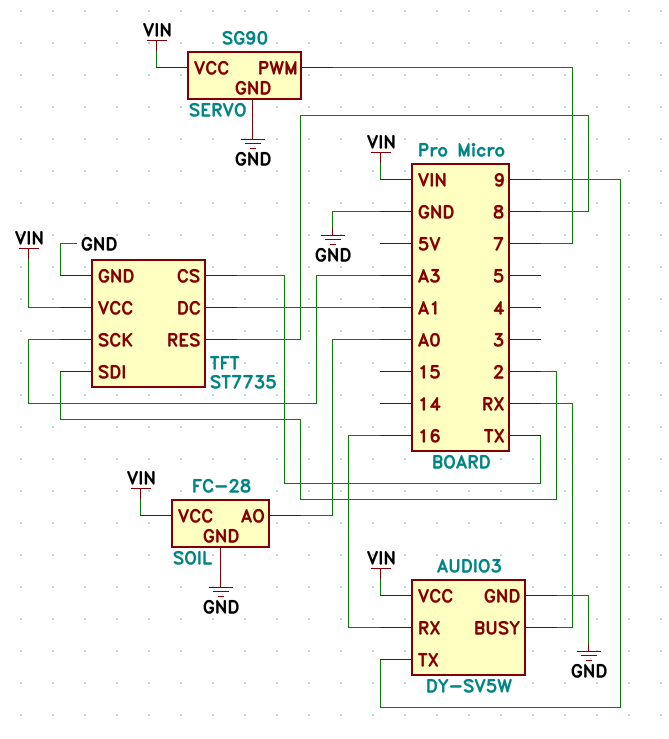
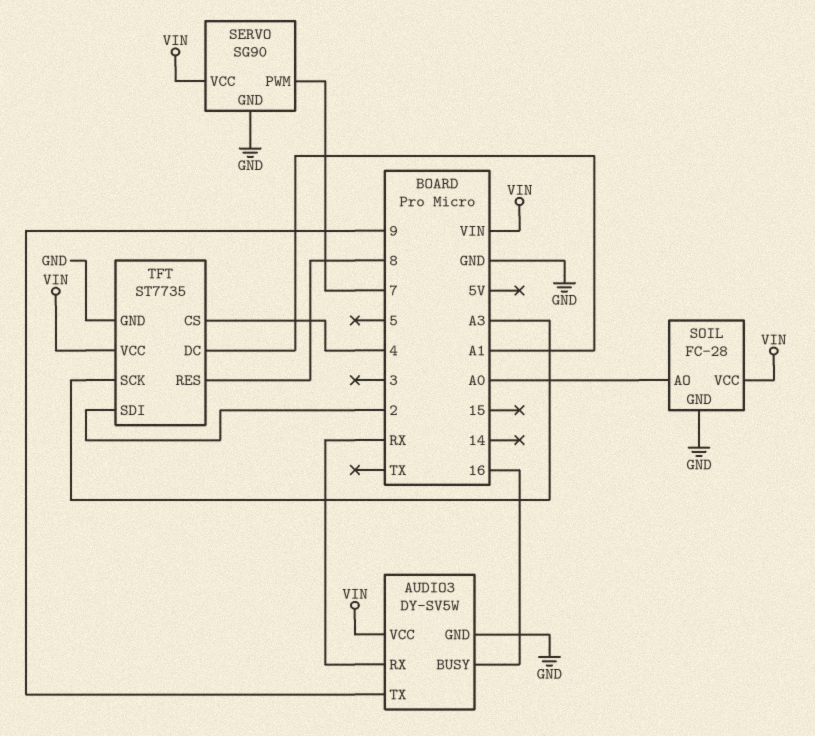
AUDIO3 pin BUSY: RX -> 16
AUDIO3 pin RX: 16 -> RX
TFT pin CS: TX -> 4

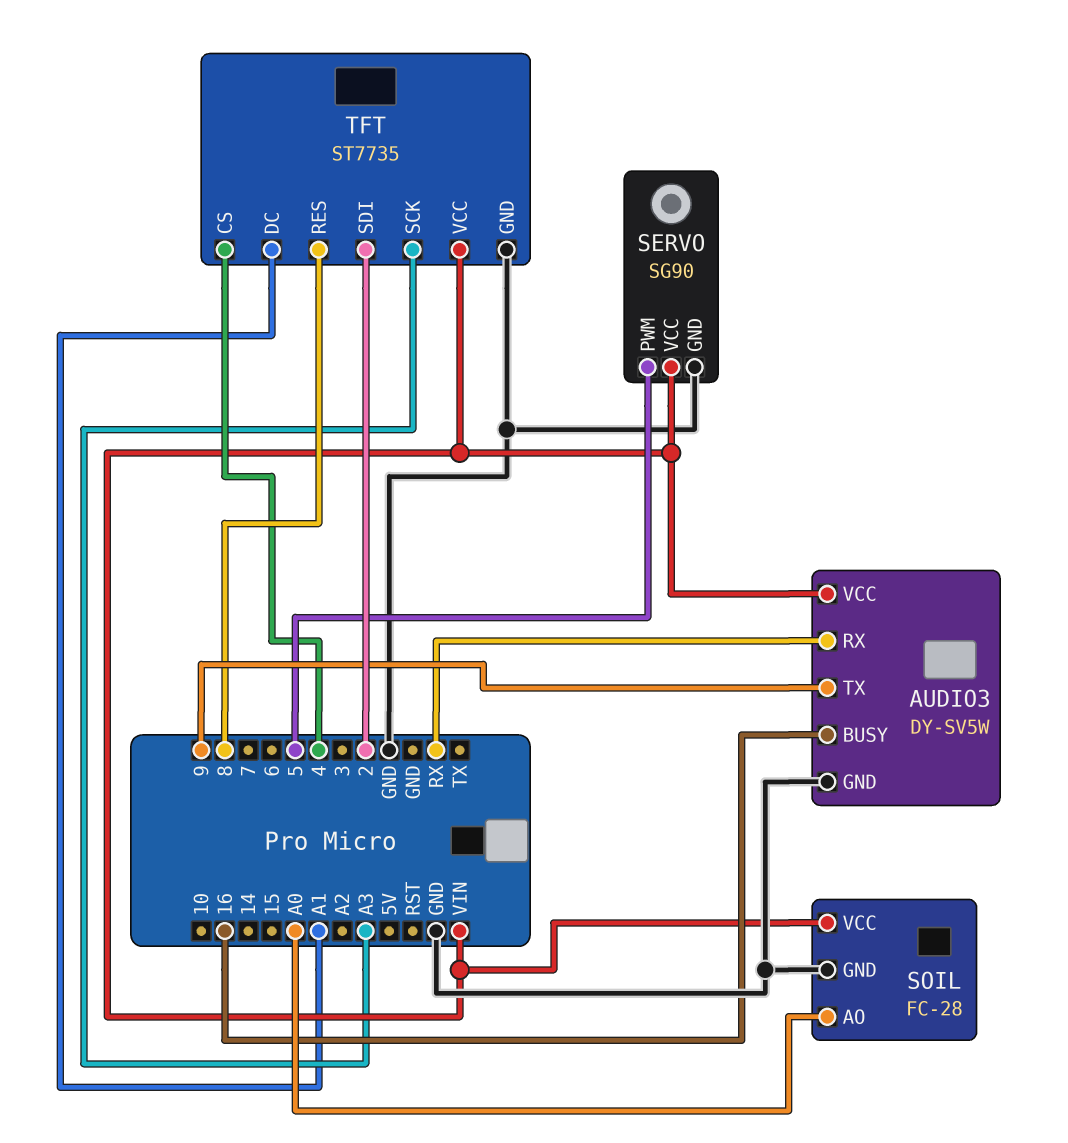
SERVO pin PWM: 7 -> 5

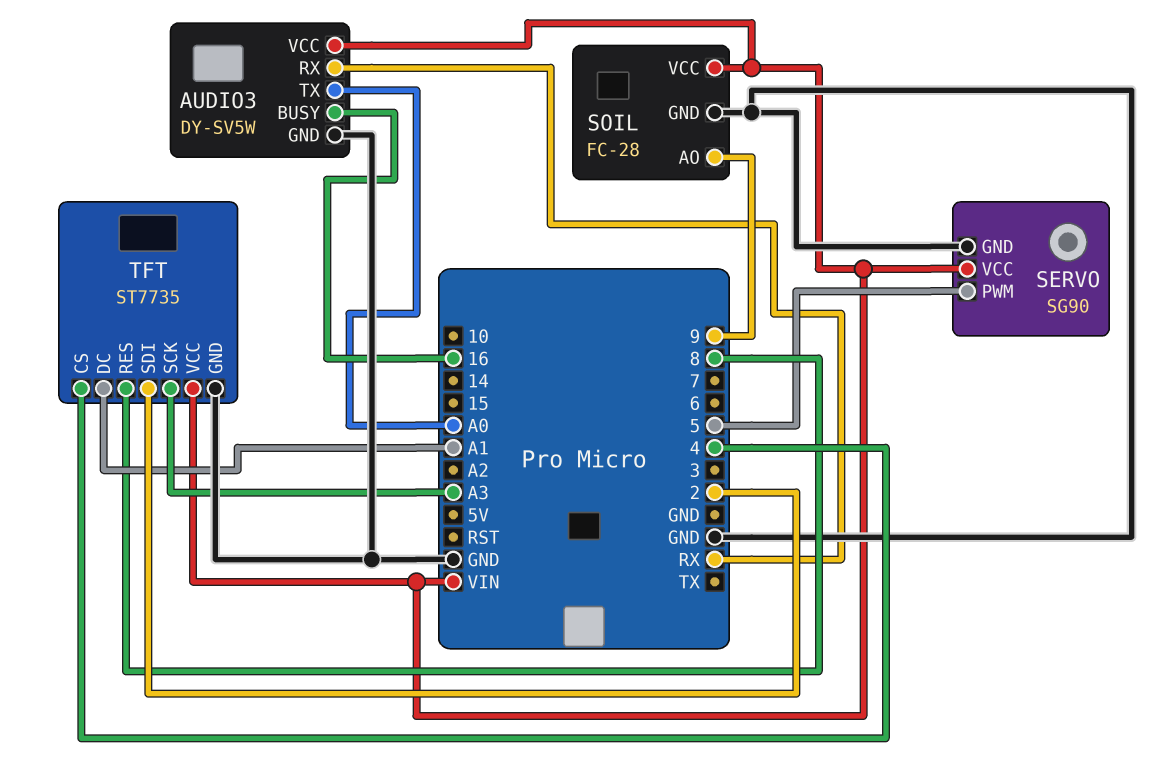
AUDIO3 pin TX: 9 -> A0
SOIL pin AO: A0 -> 9

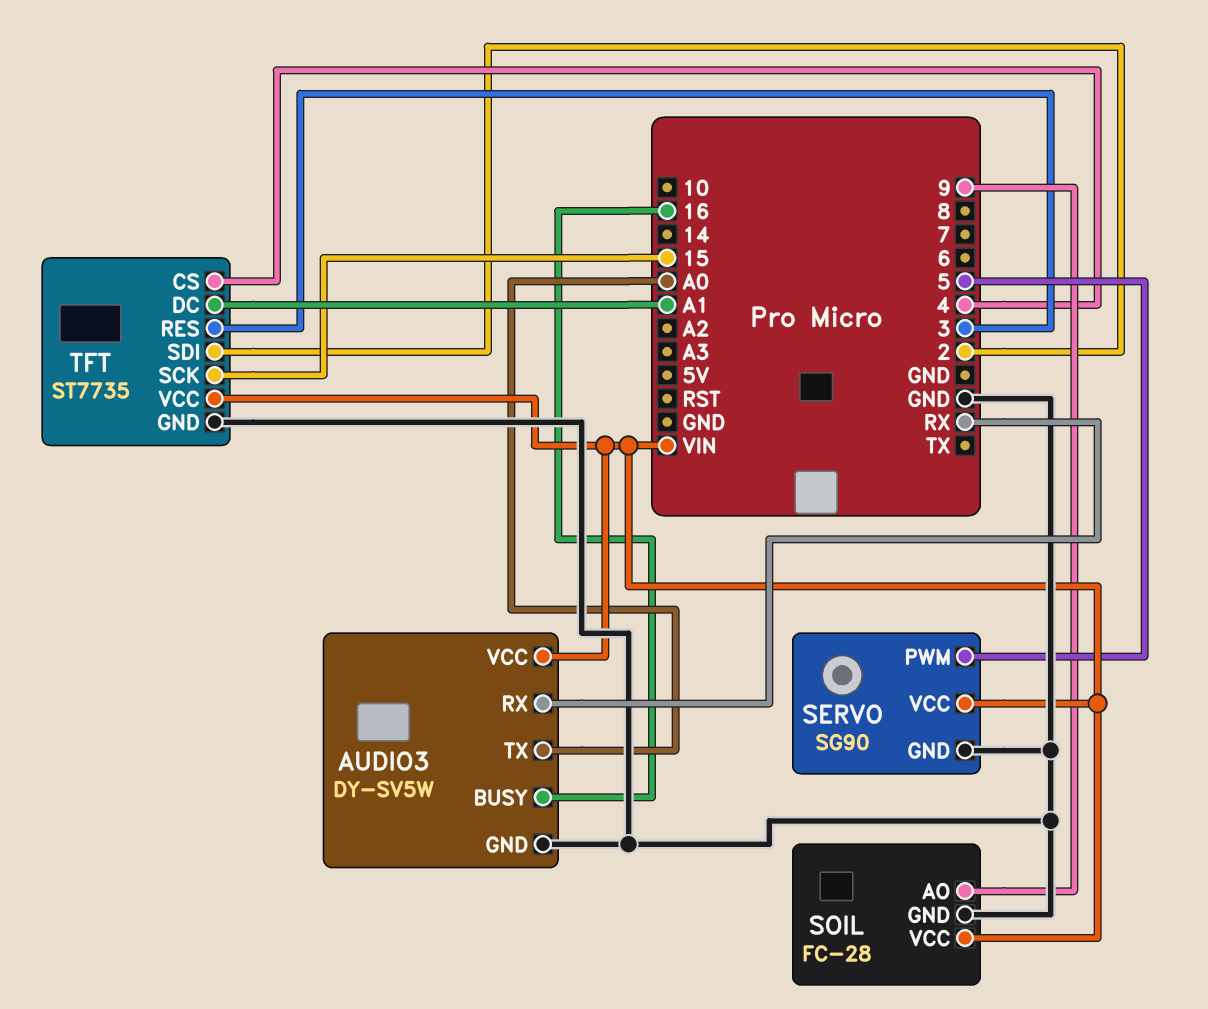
TFT pin RES: 8 -> 3
TFT pin SCK: A3 -> 15

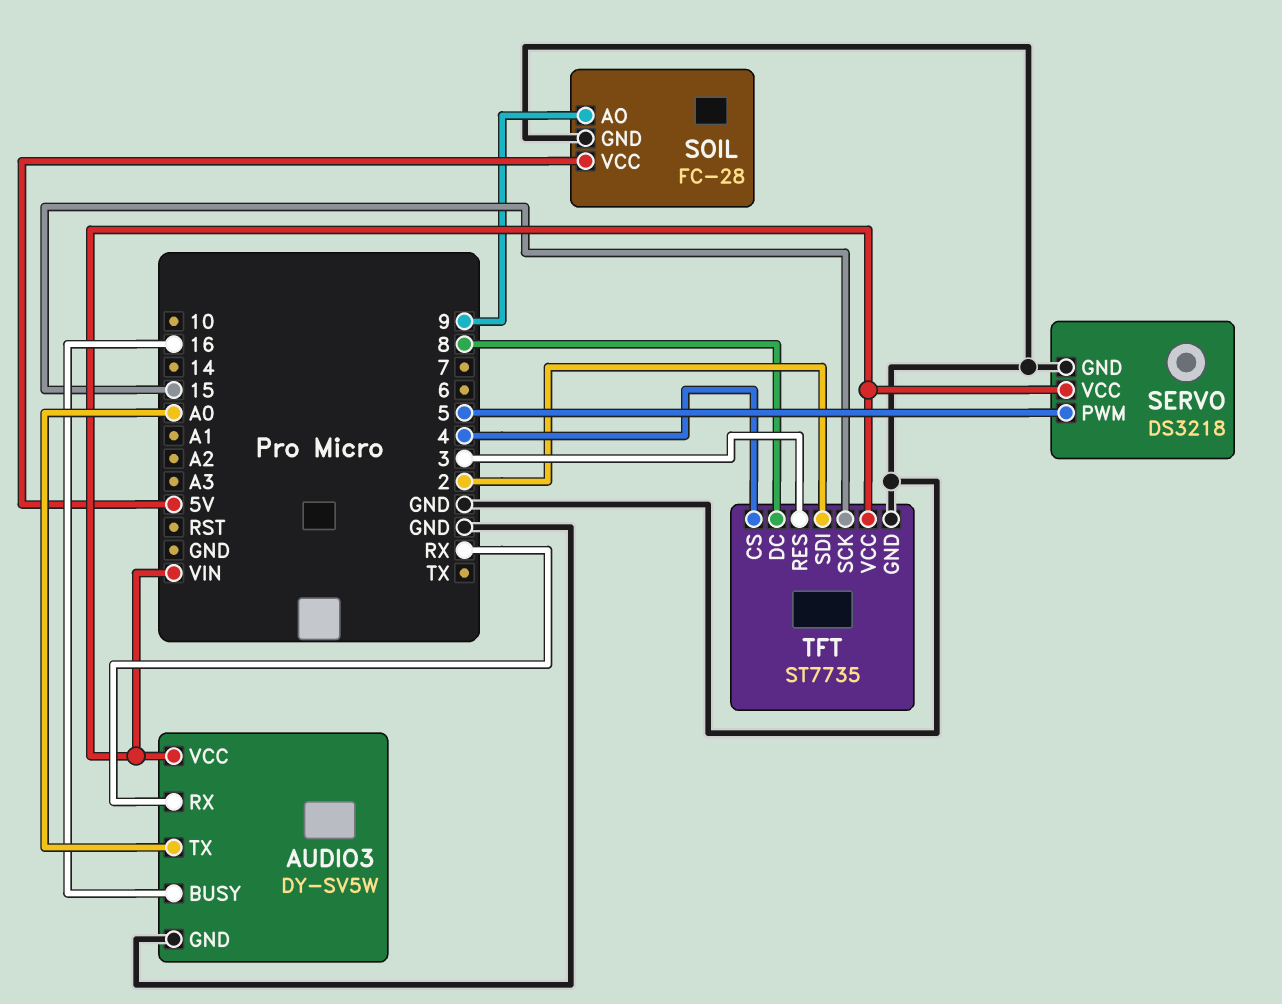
SERVO: SG90 -> DS3218
SOIL pin VCC: VIN -> 5V
TFT pin DC: A1 -> 8

